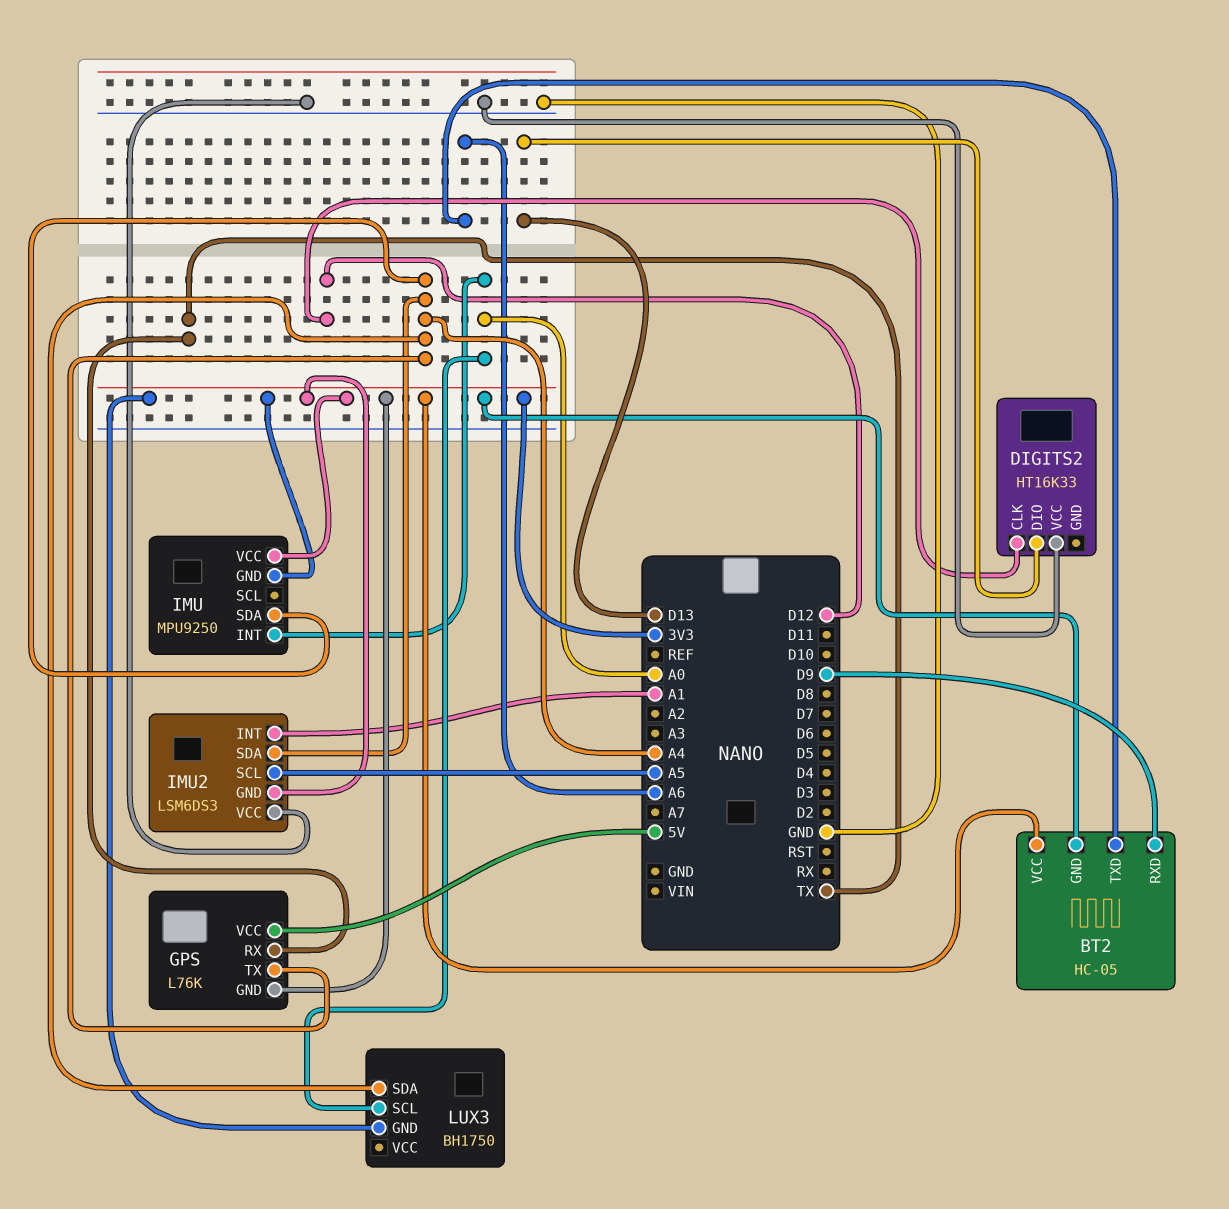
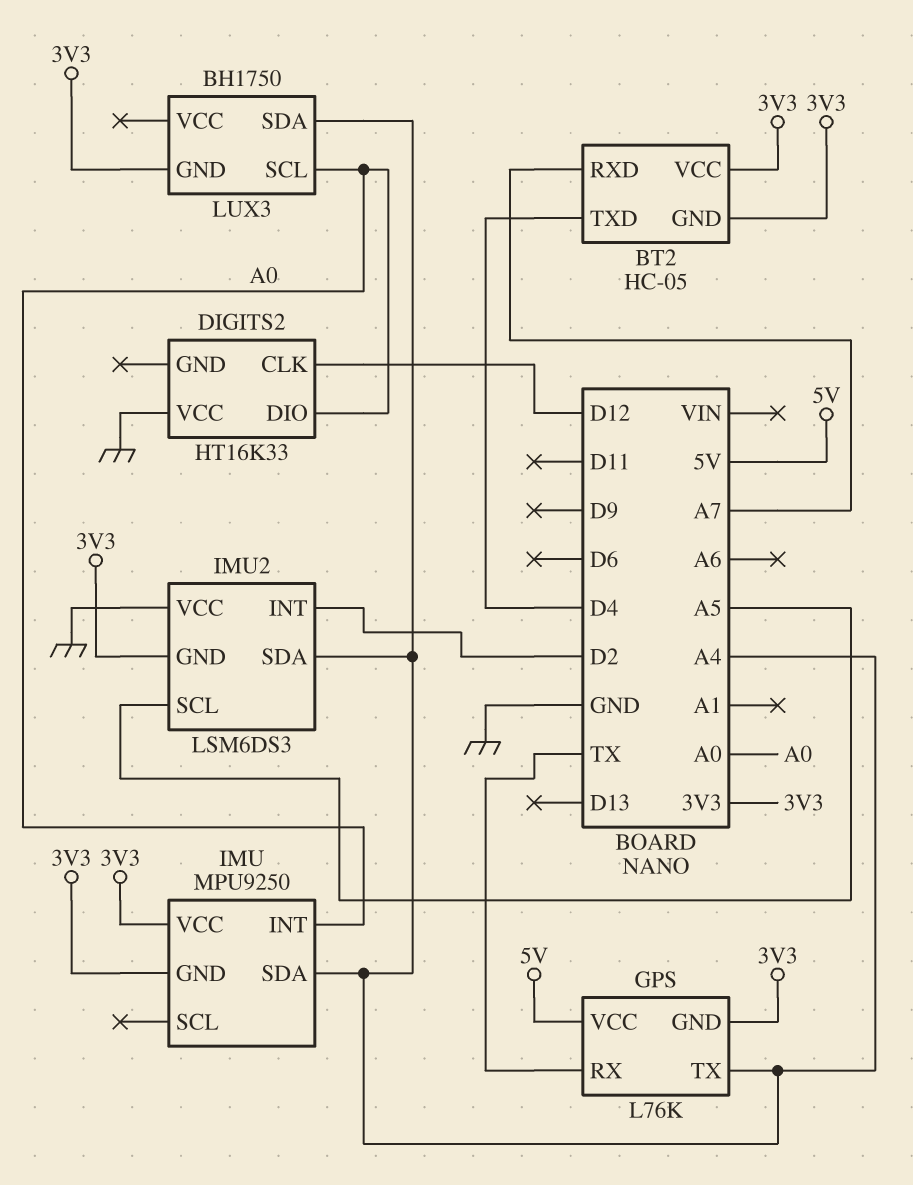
BT2 pin RXD: D9 -> A7
BT2 pin TXD: A6 -> D4
DIGITS2 pin DIO: D13 -> A0
IMU2 pin INT: A1 -> D2

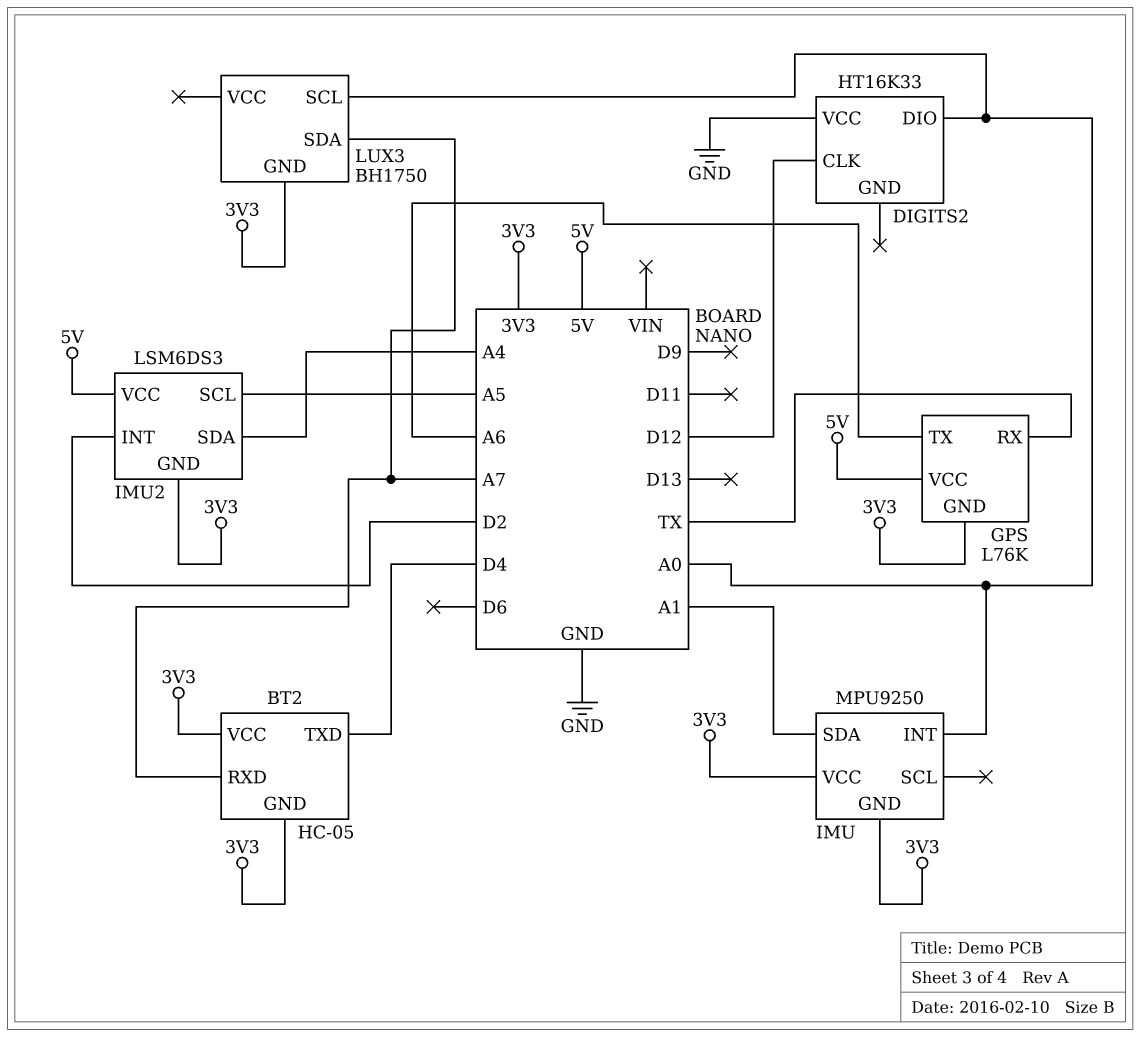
GPS pin TX: A4 -> A6
IMU pin SDA: A4 -> A1
IMU2 pin VCC: GND -> 5V
LUX3 pin SDA: A4 -> A7

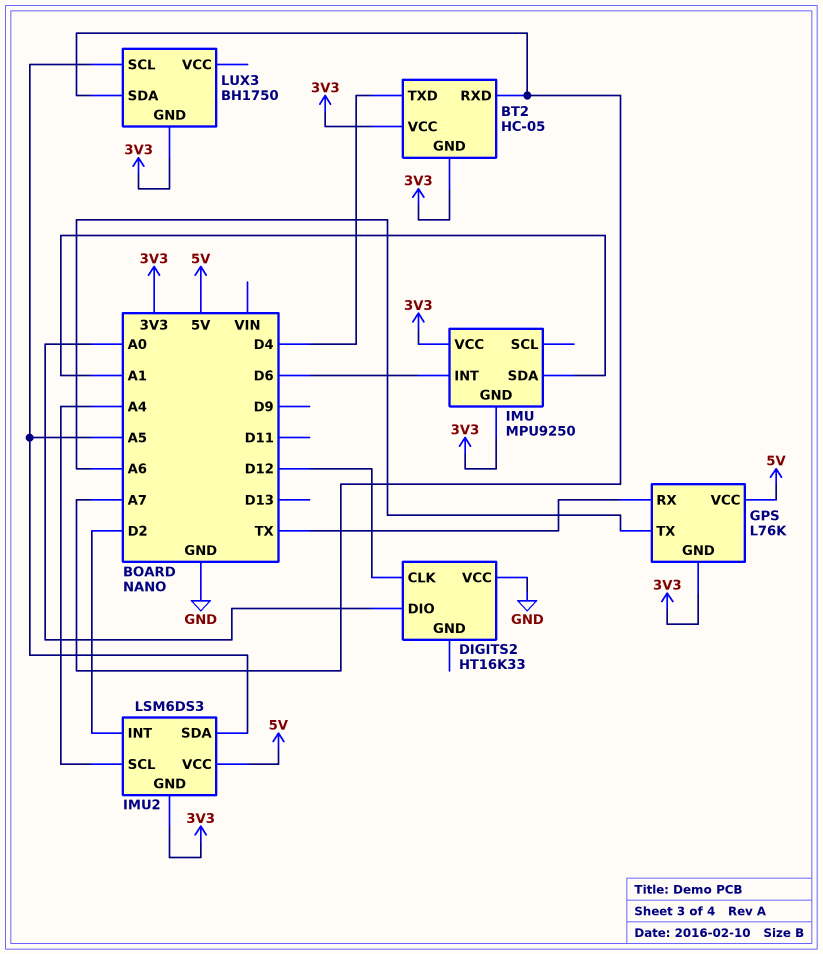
IMU pin INT: A0 -> D6
IMU2 pin SCL: A5 -> A4
IMU2 pin SDA: A4 -> A5
LUX3 pin SCL: A0 -> A5

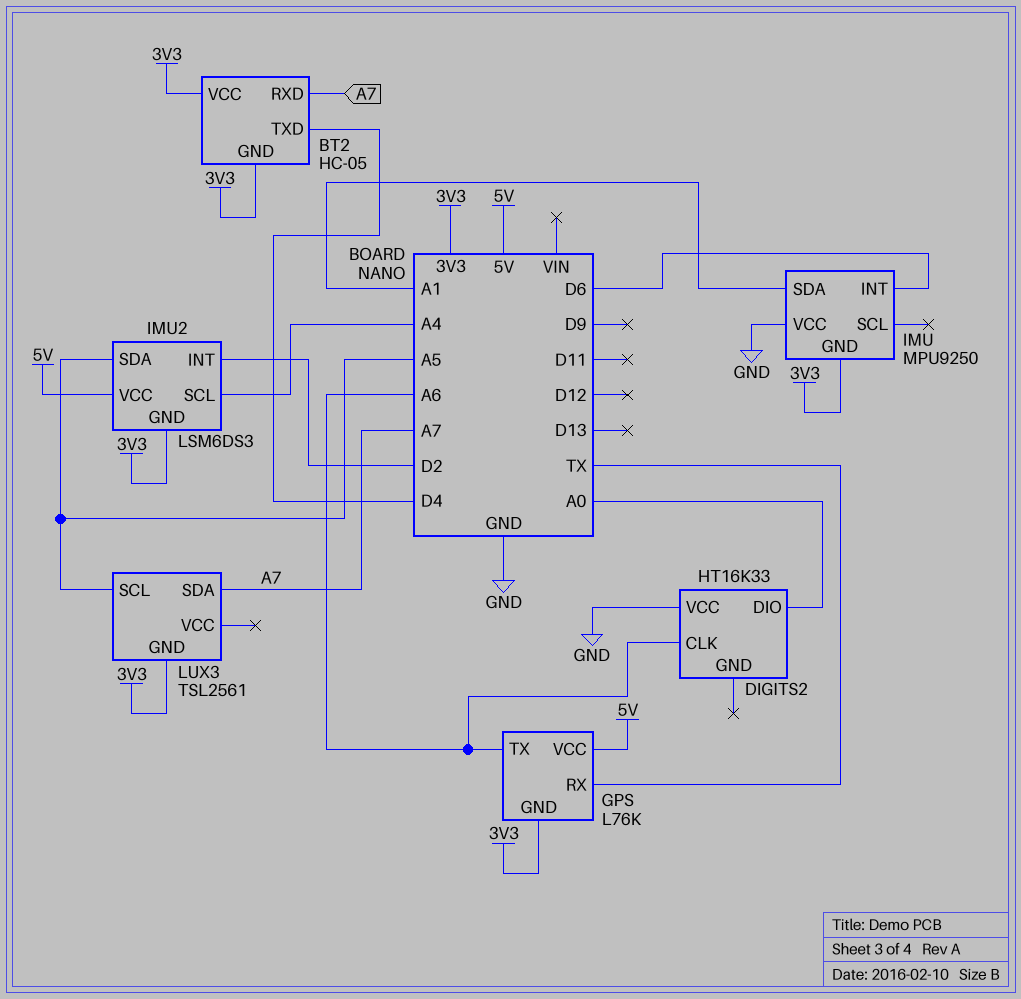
DIGITS2 pin CLK: D12 -> A6
IMU pin VCC: 3V3 -> GND
LUX3: BH1750 -> TSL2561

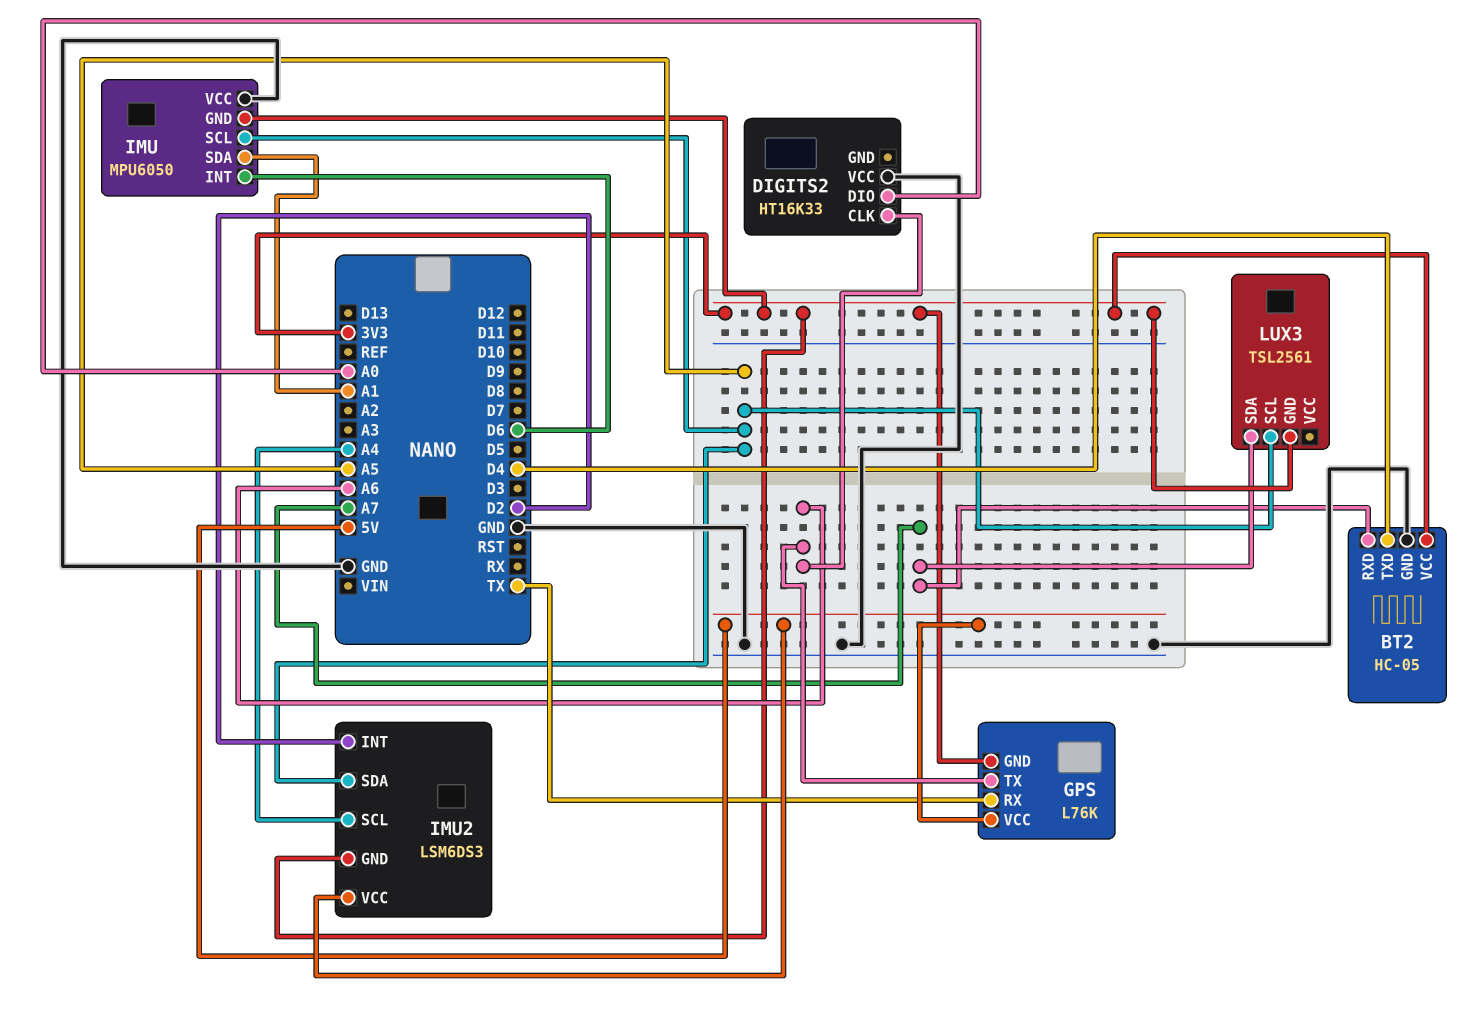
BT2 pin GND: 3V3 -> GND
IMU: MPU9250 -> MPU6050
IMU pin SCL: none -> A5

